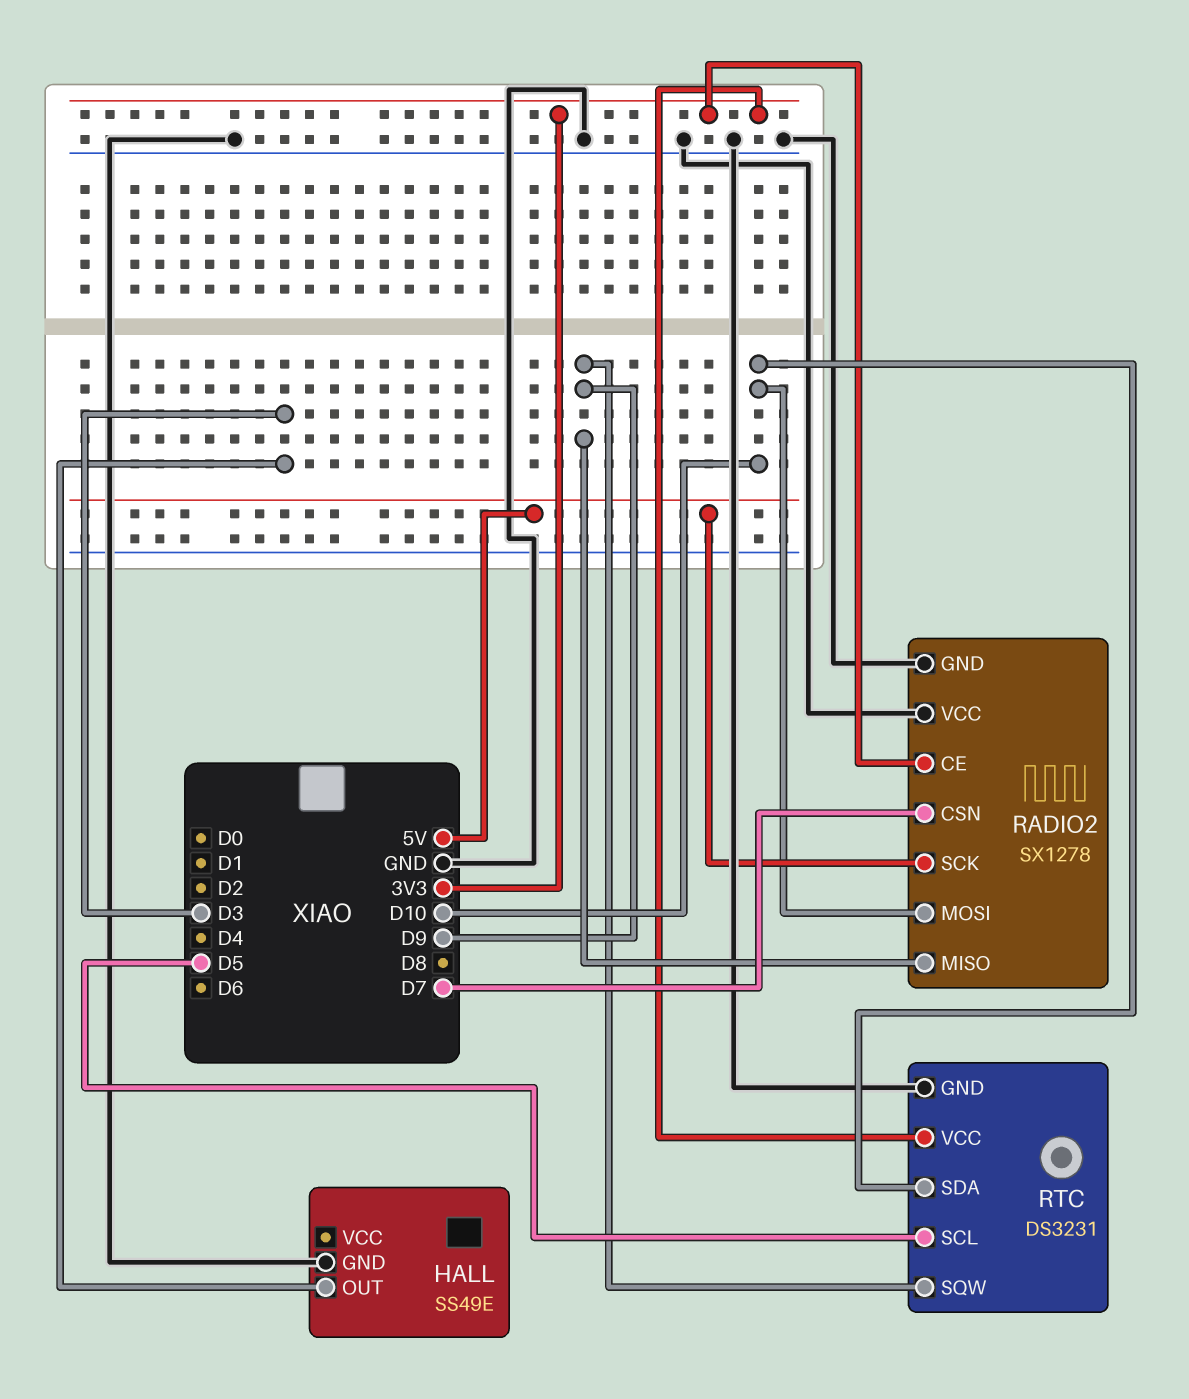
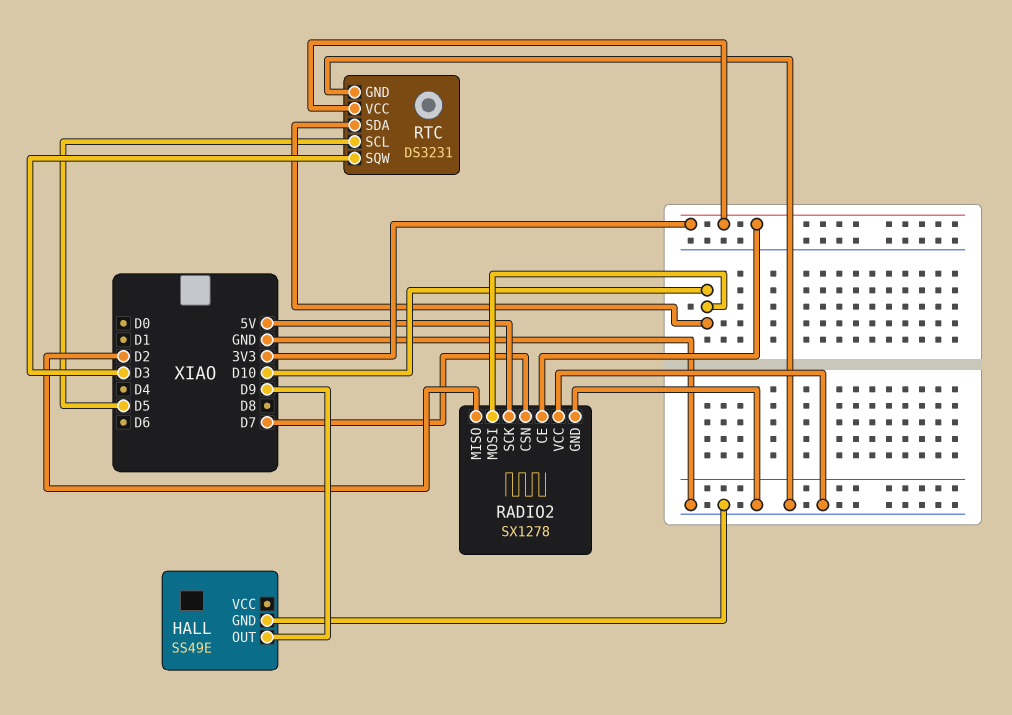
HALL pin OUT: D3 -> D9
RADIO2 pin MISO: D9 -> D2
RTC pin SQW: D9 -> D3

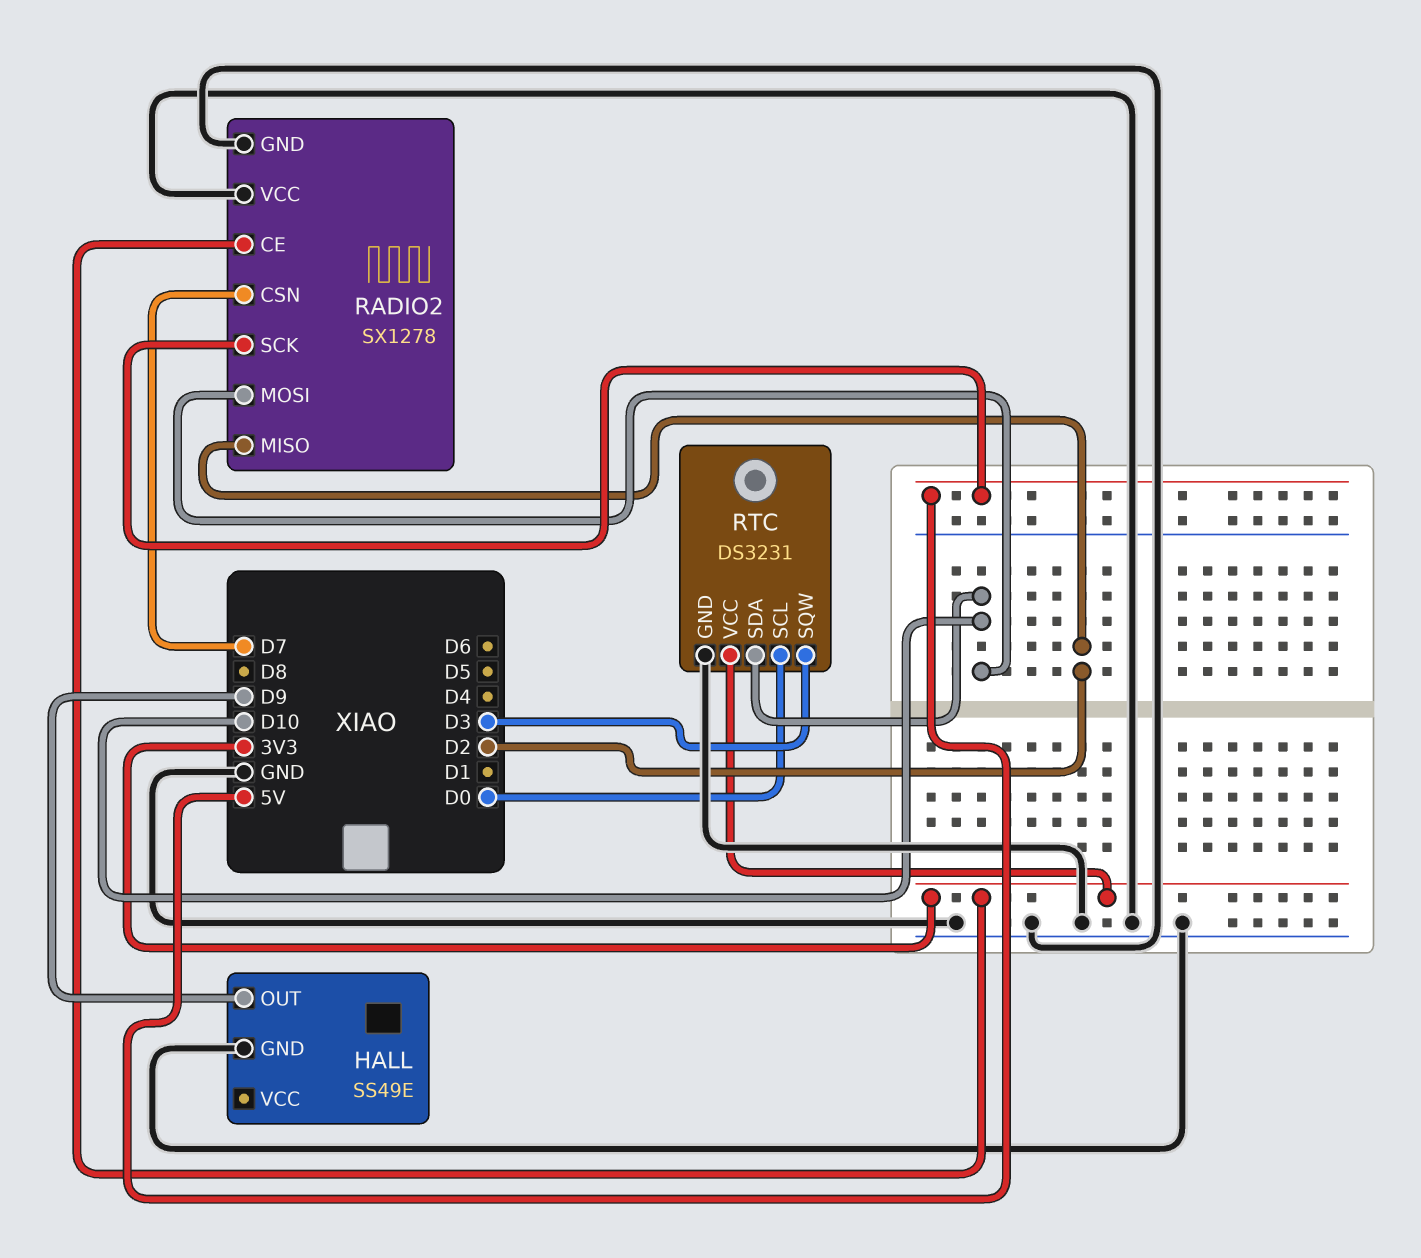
RTC pin SCL: D5 -> D0

